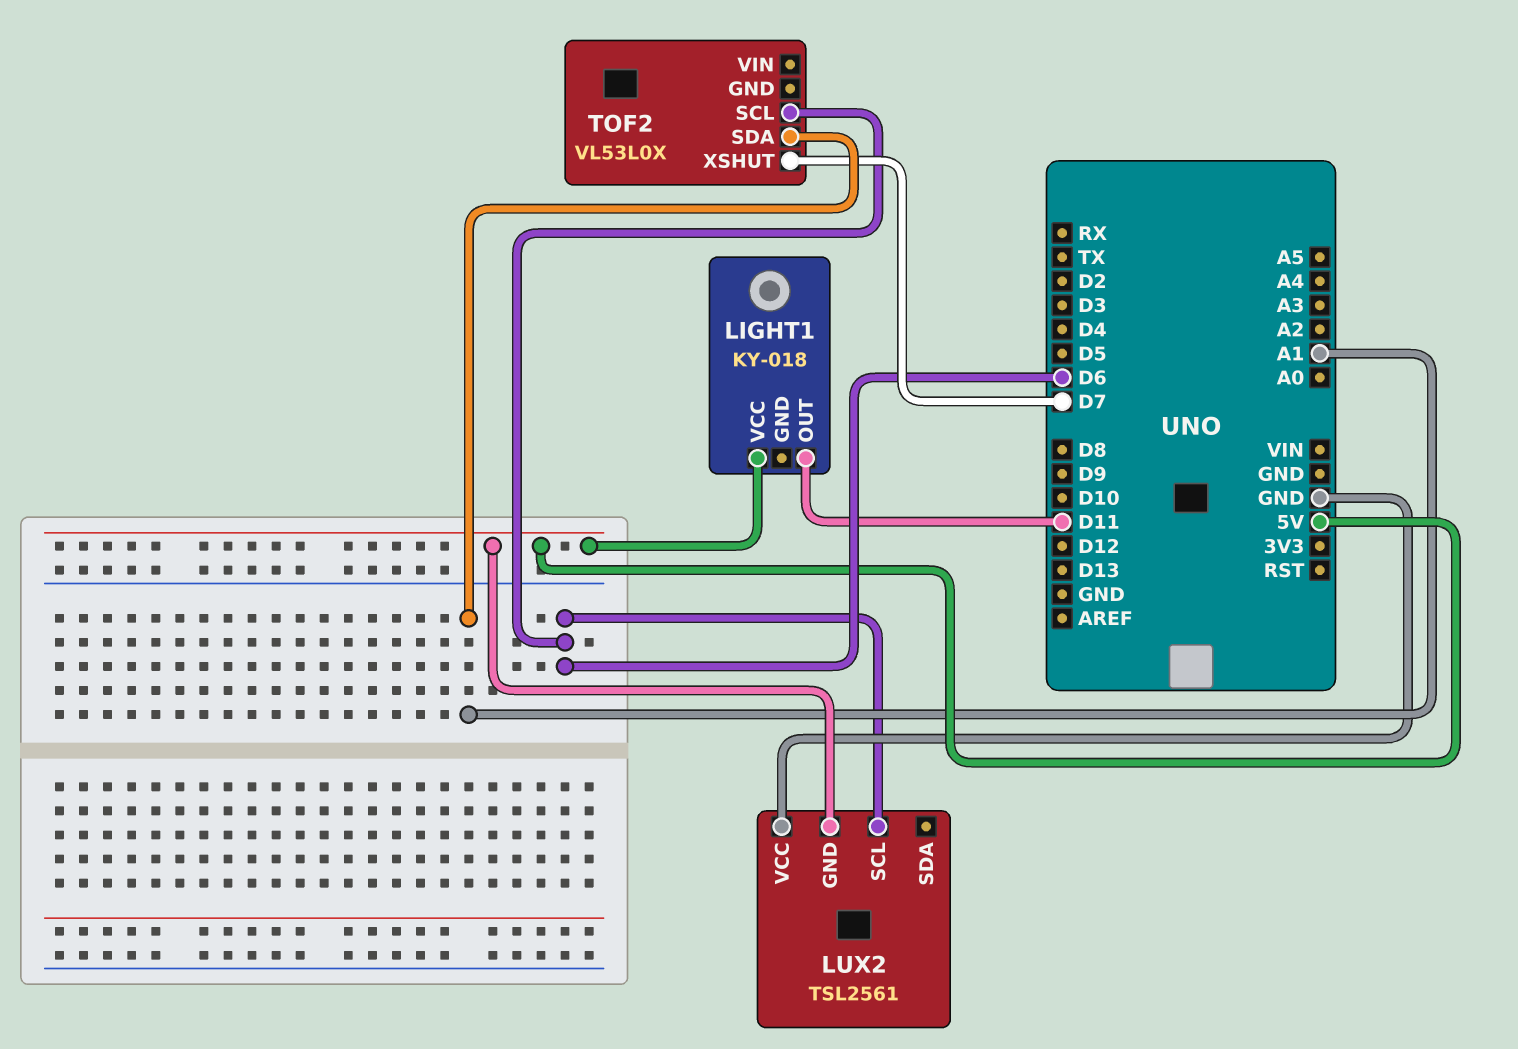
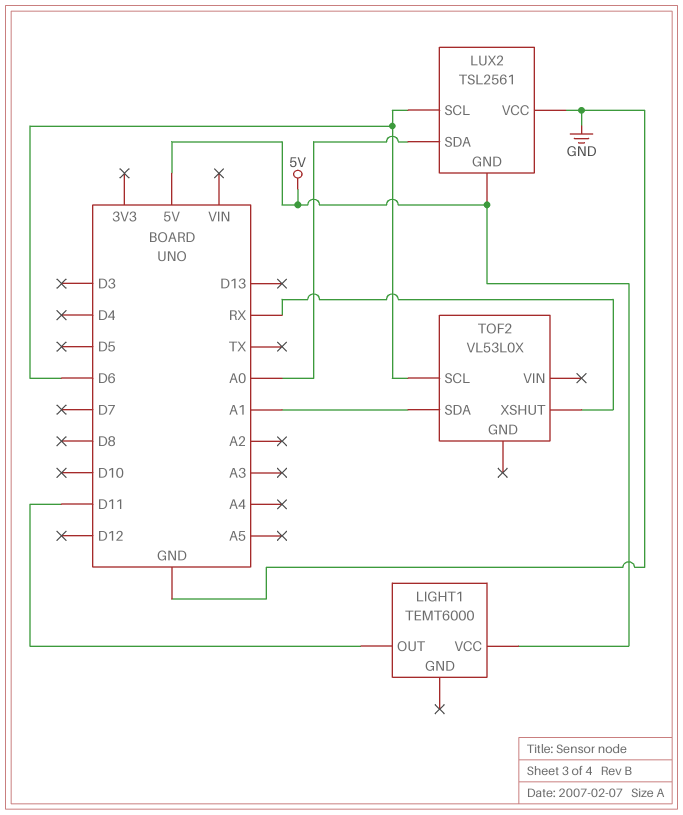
LIGHT1: KY-018 -> TEMT6000
LUX2 pin SDA: none -> A0
TOF2 pin XSHUT: D7 -> RX

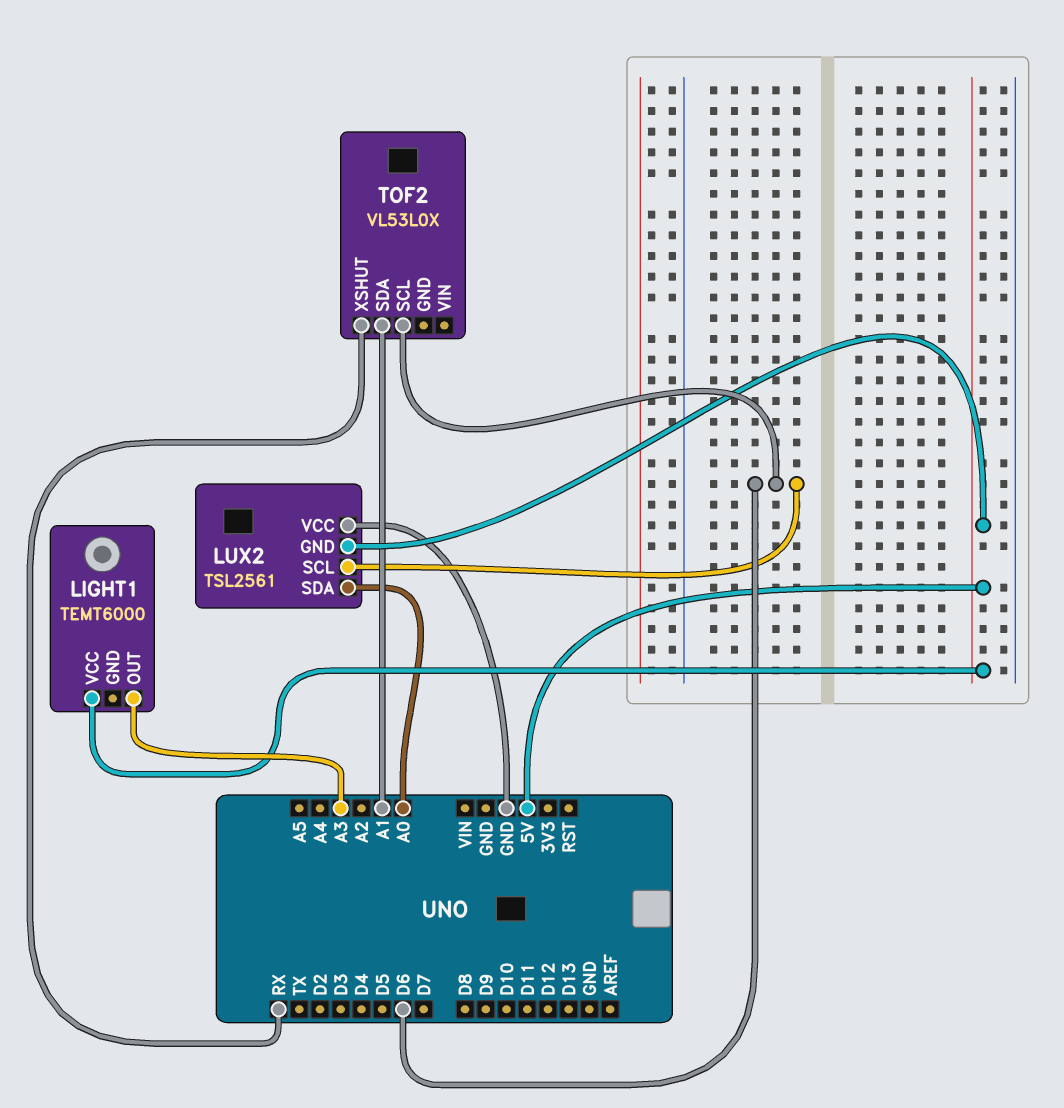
LIGHT1 pin OUT: D11 -> A3

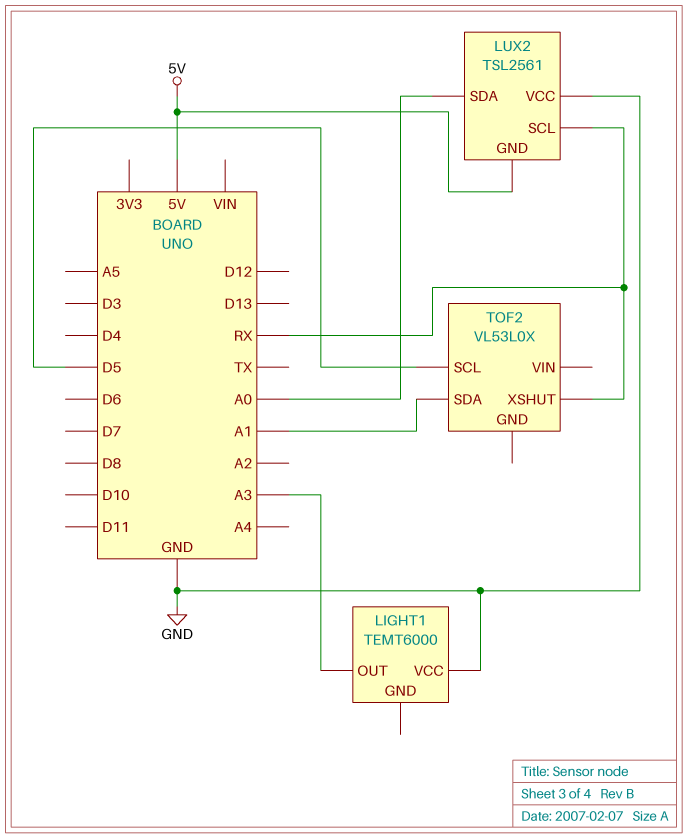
LIGHT1 pin VCC: 5V -> GND
LUX2 pin SCL: D6 -> RX
TOF2 pin SCL: D6 -> D5

